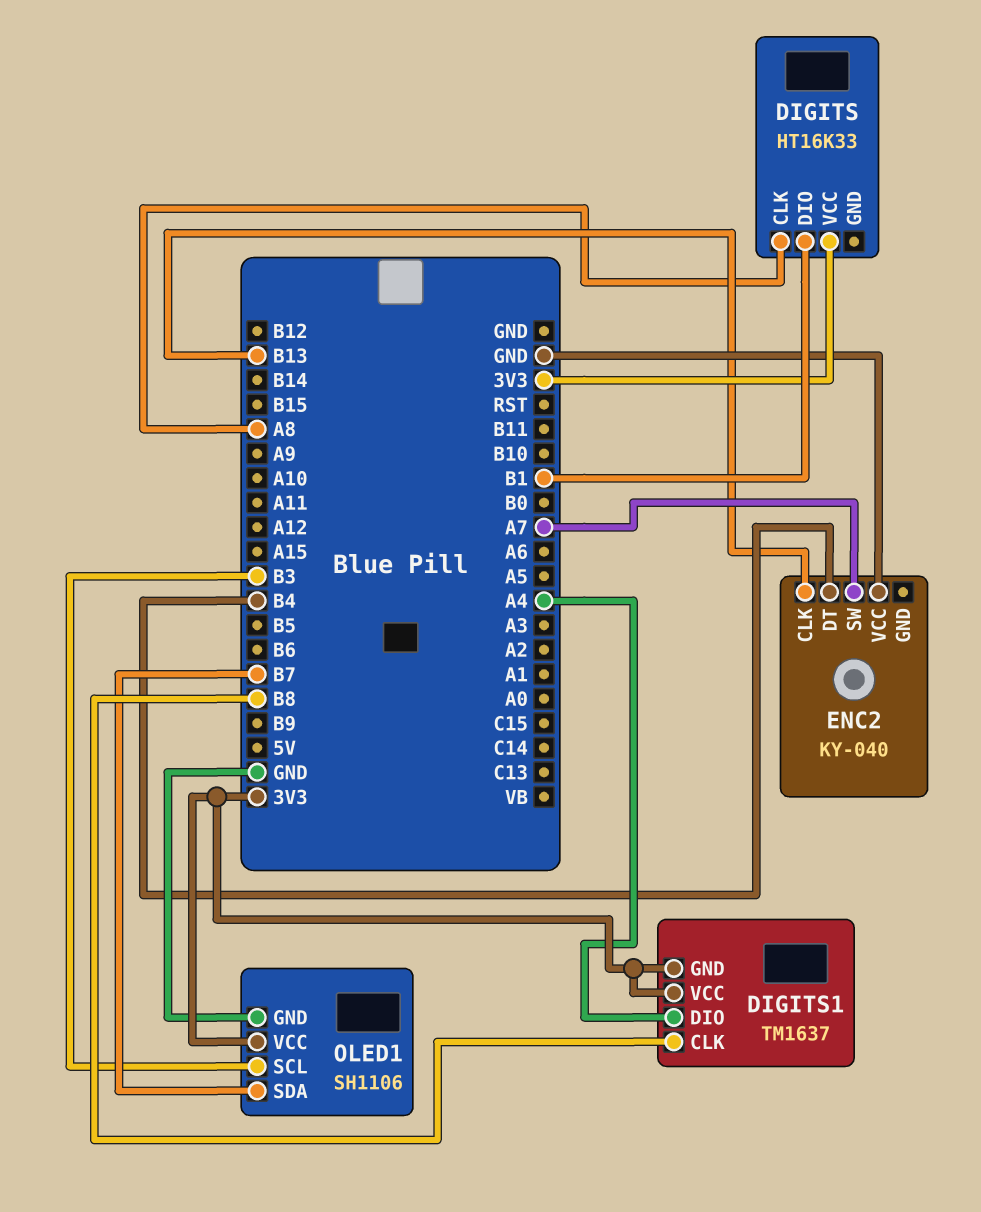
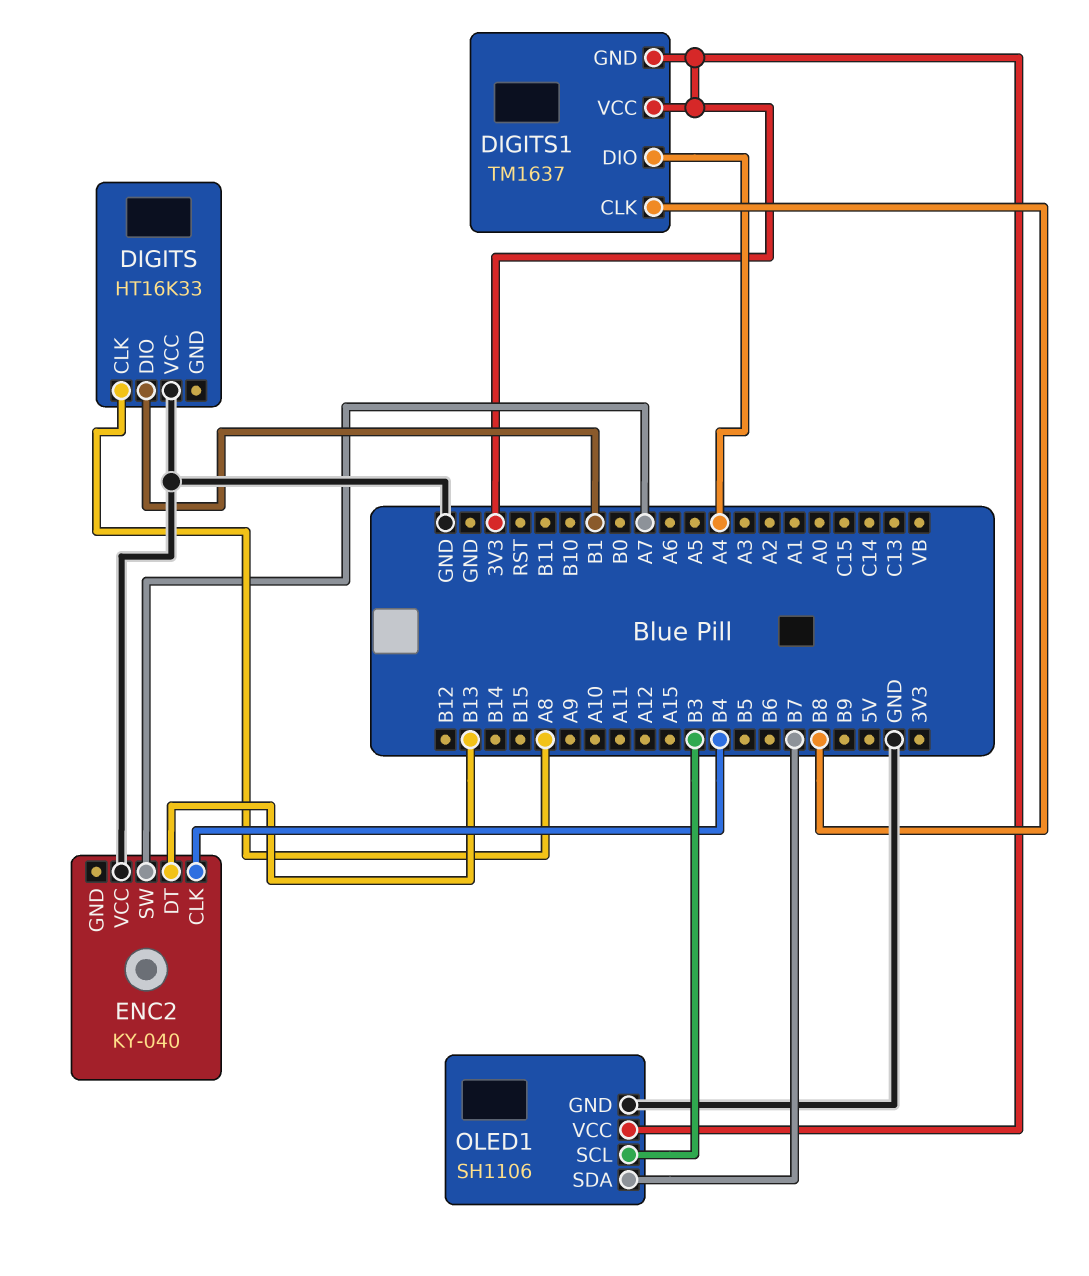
DIGITS pin VCC: 3V3 -> GND
ENC2 pin CLK: B13 -> B4
ENC2 pin DT: B4 -> B13

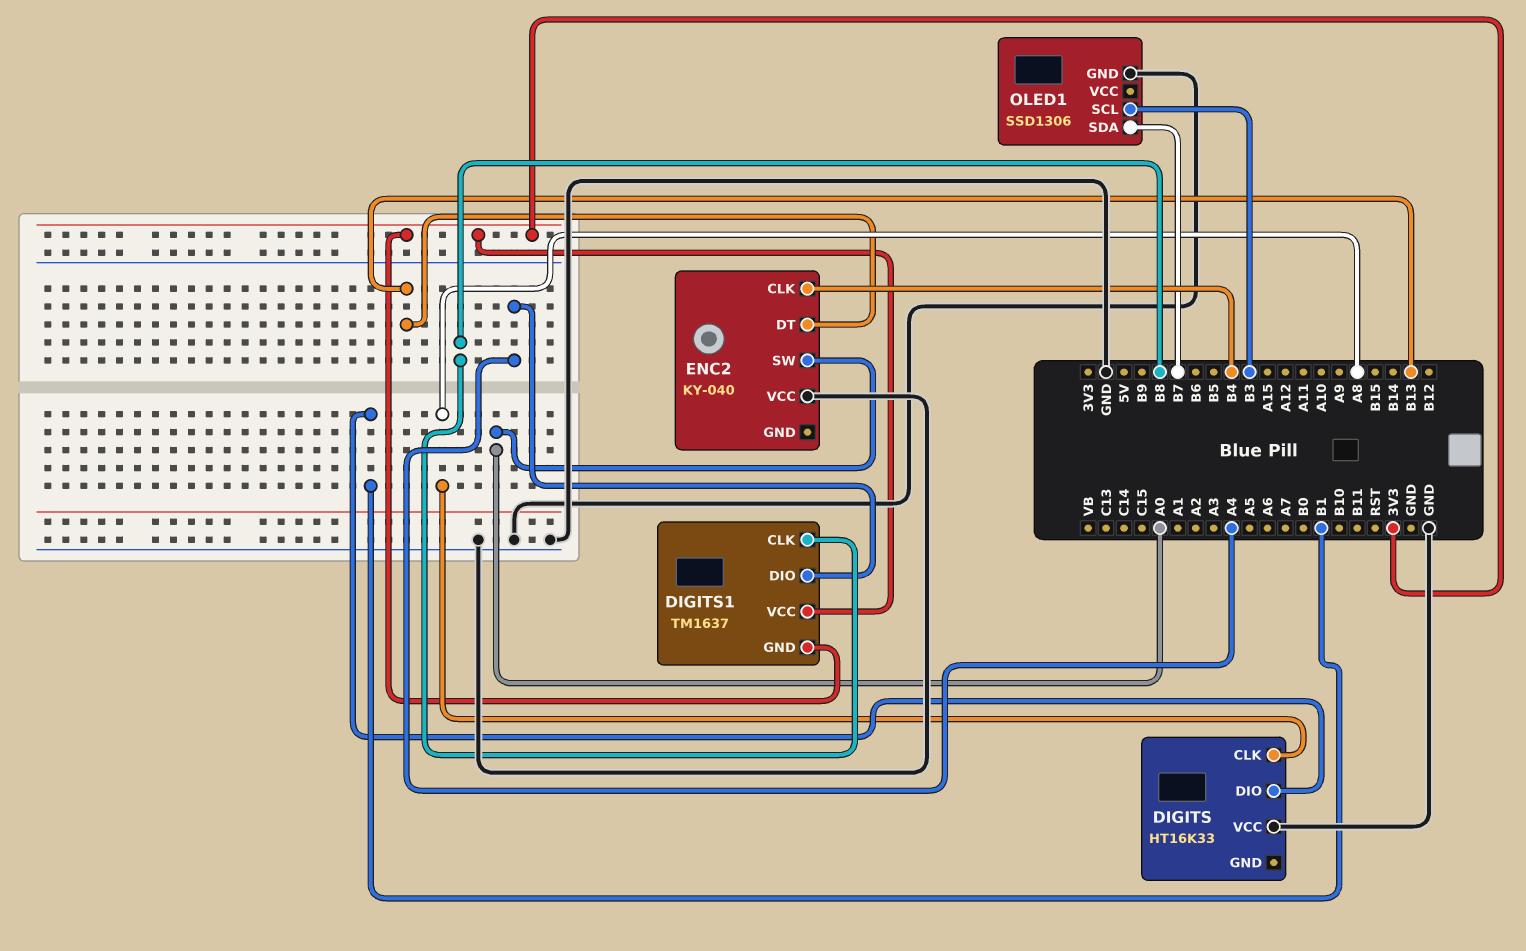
ENC2 pin SW: A7 -> A0
OLED1: SH1106 -> SSD1306
OLED1 pin VCC: 3V3 -> none

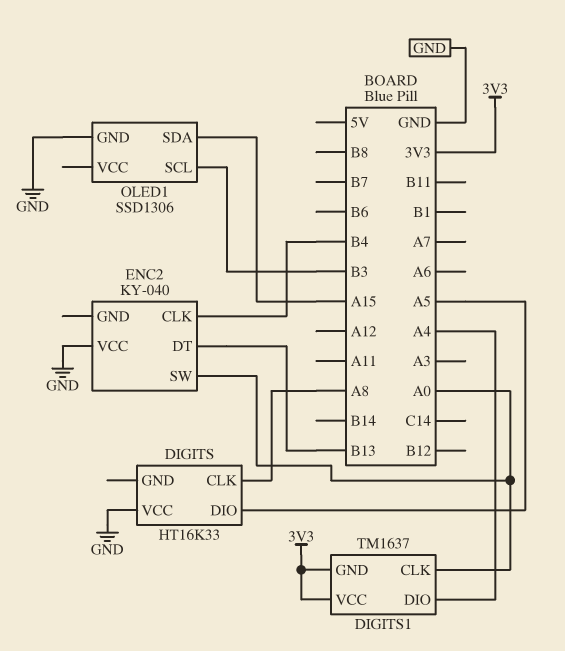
DIGITS pin DIO: B1 -> A5
DIGITS1 pin CLK: B8 -> A0
OLED1 pin SDA: B7 -> A15

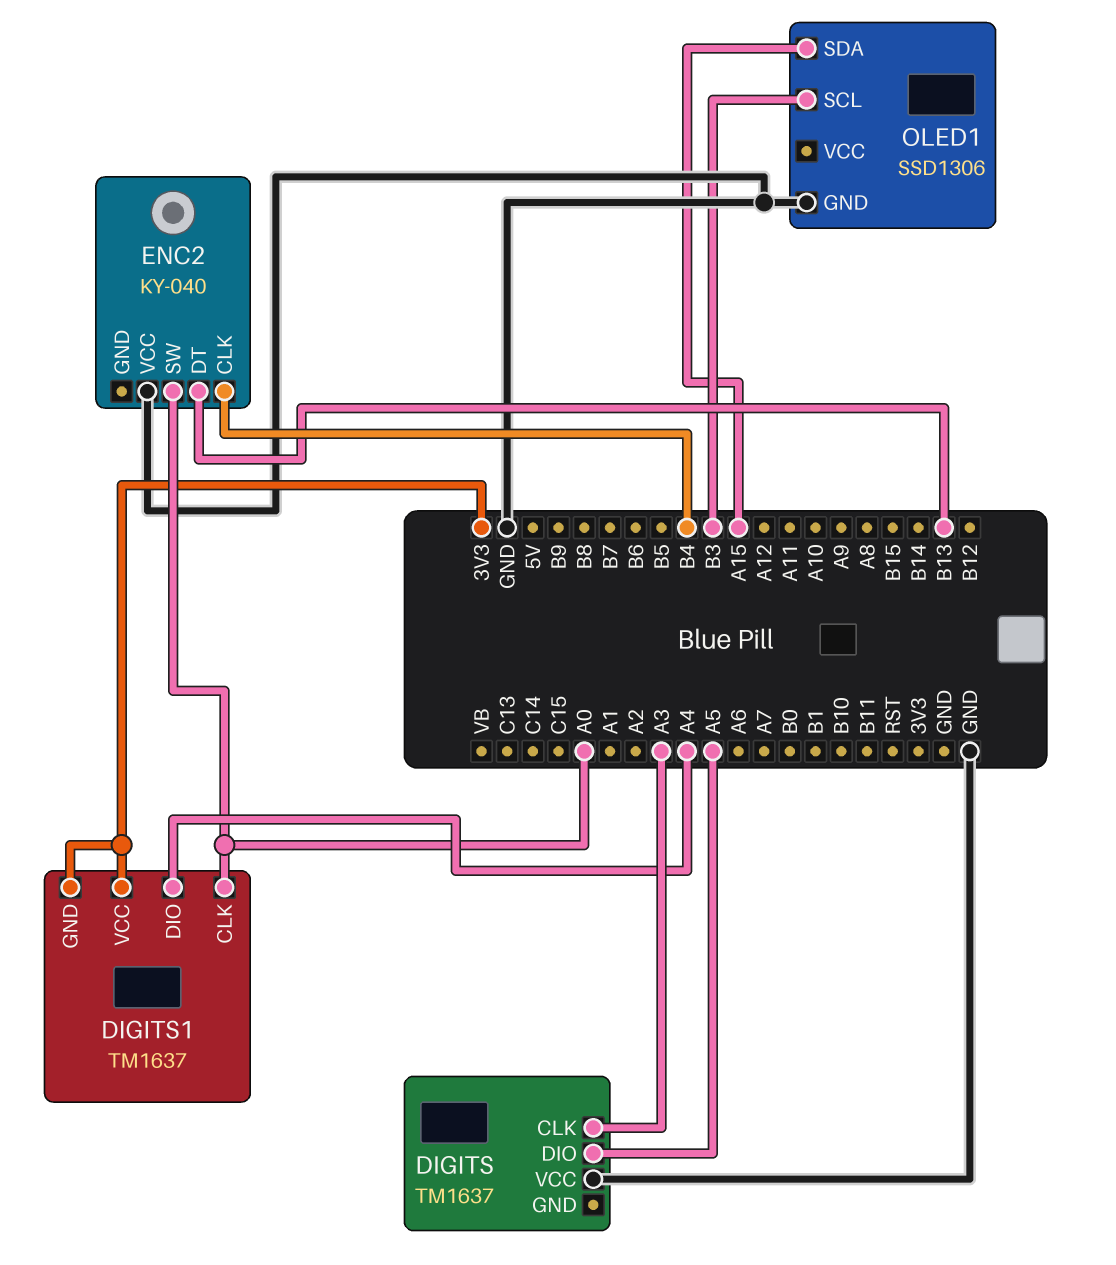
DIGITS: HT16K33 -> TM1637
DIGITS pin CLK: A8 -> A3

